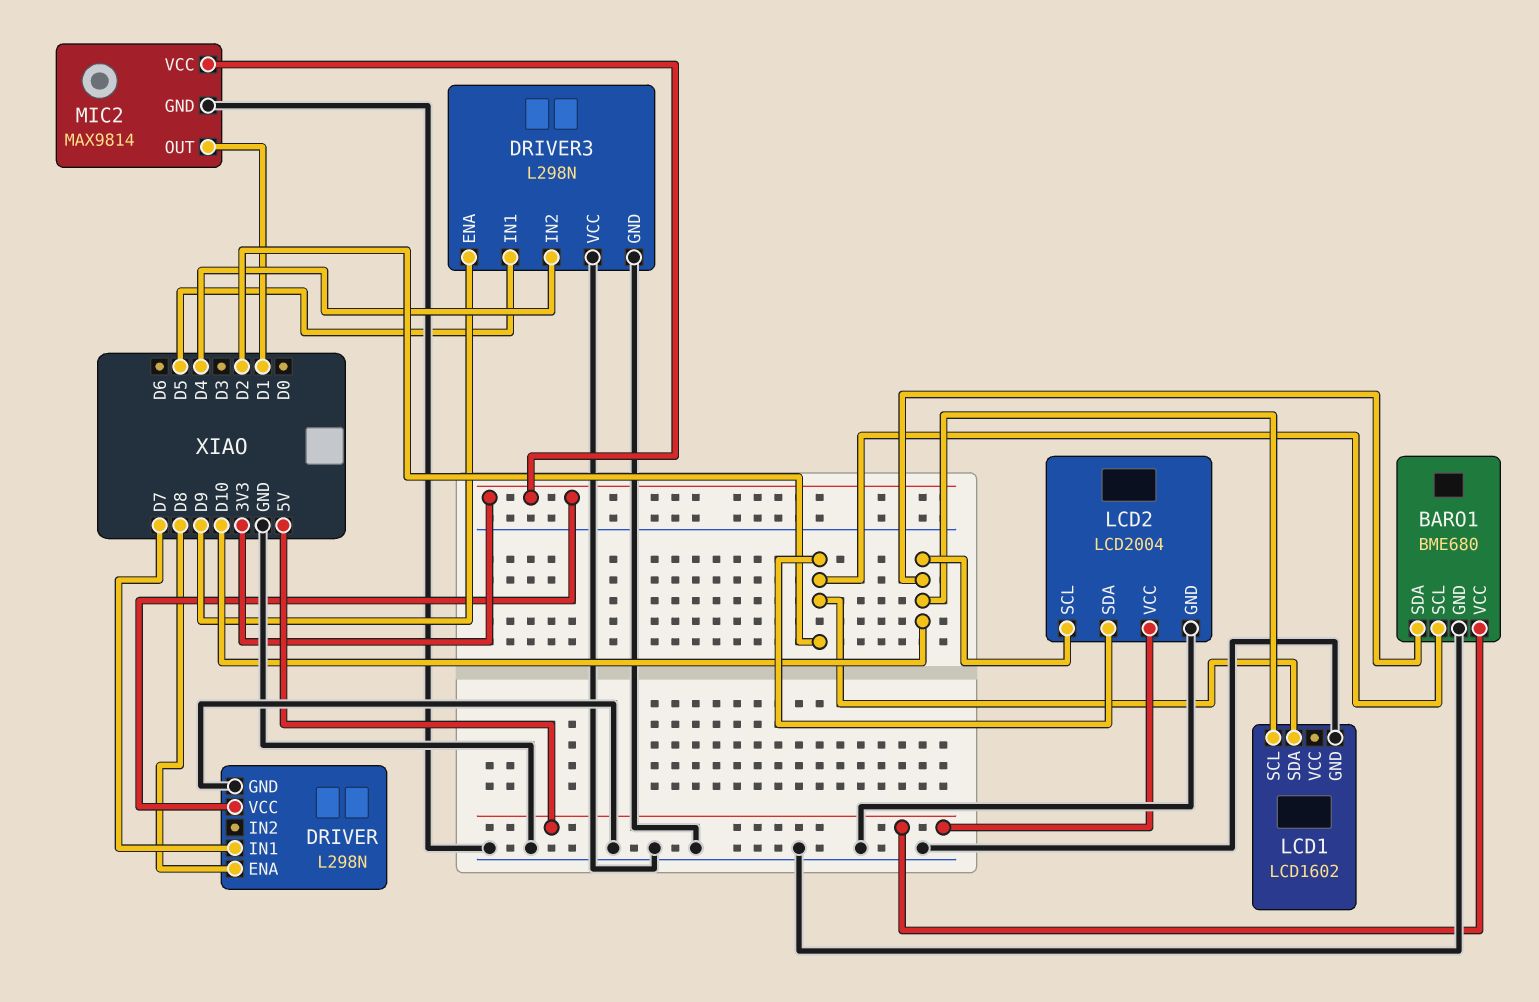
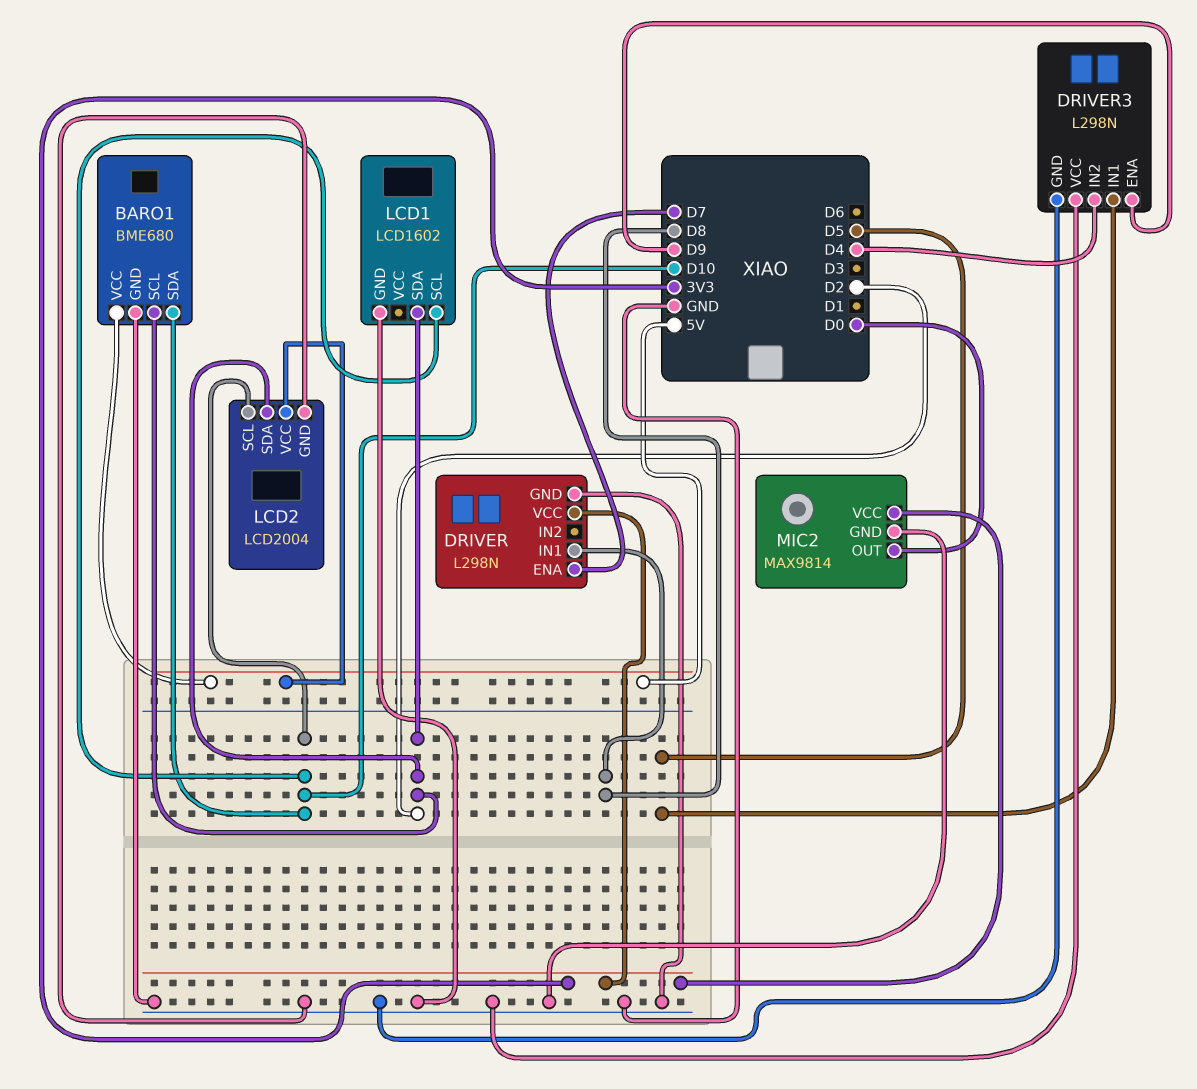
DRIVER pin ENA: D8 -> D7
DRIVER pin IN1: D7 -> D8
MIC2 pin OUT: D1 -> D0

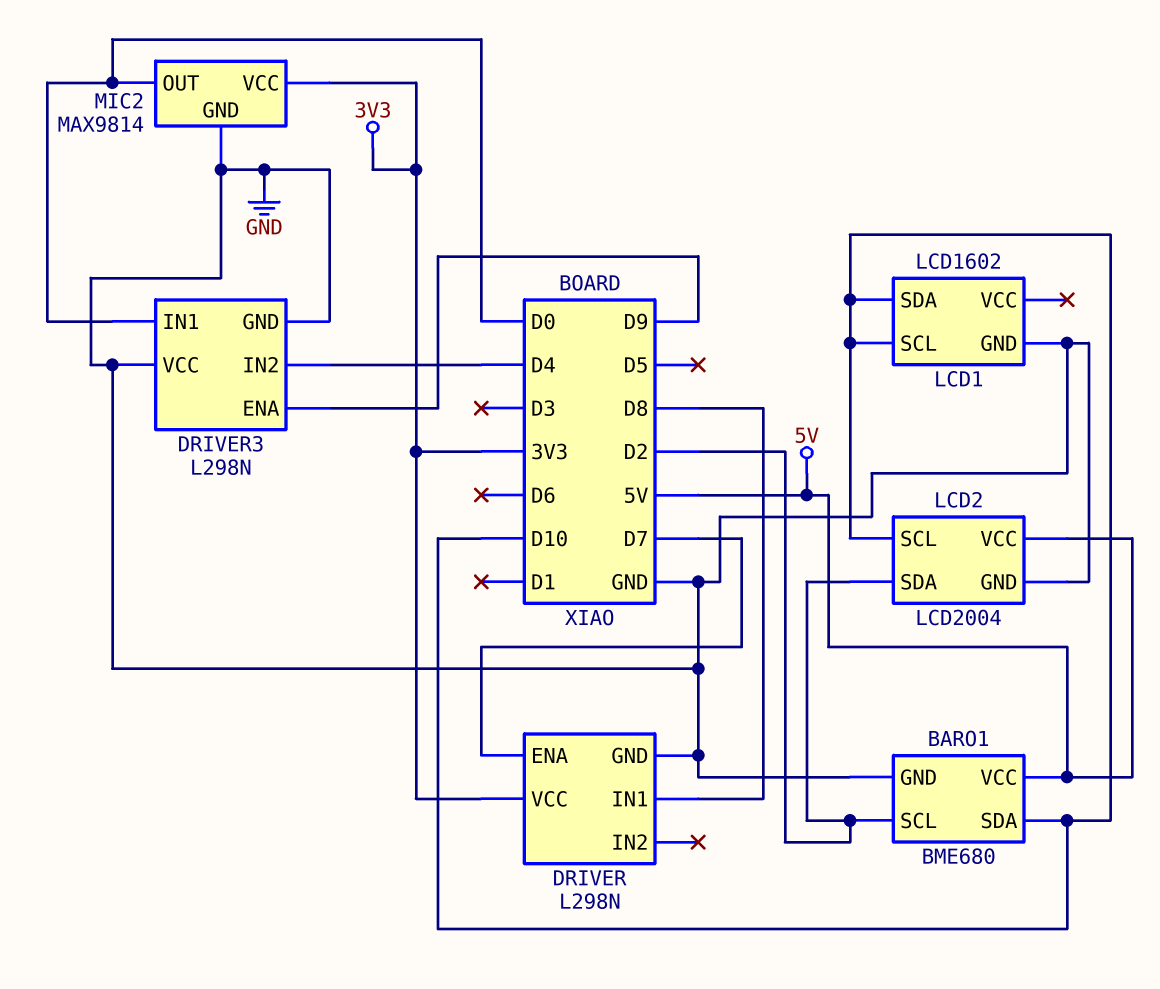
DRIVER3 pin IN1: D5 -> D0
LCD1 pin SDA: D2 -> D10

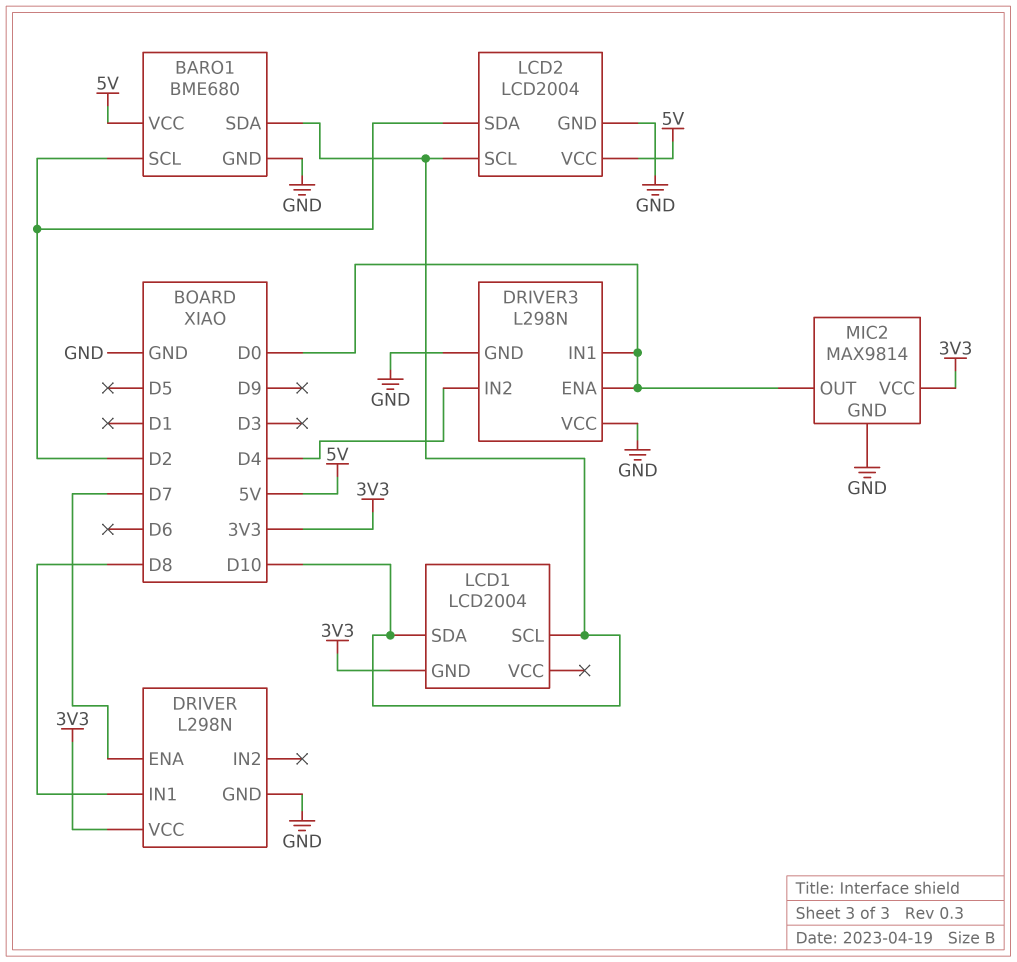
DRIVER3 pin ENA: D9 -> D0
LCD1: LCD1602 -> LCD2004
LCD1 pin GND: GND -> 3V3

